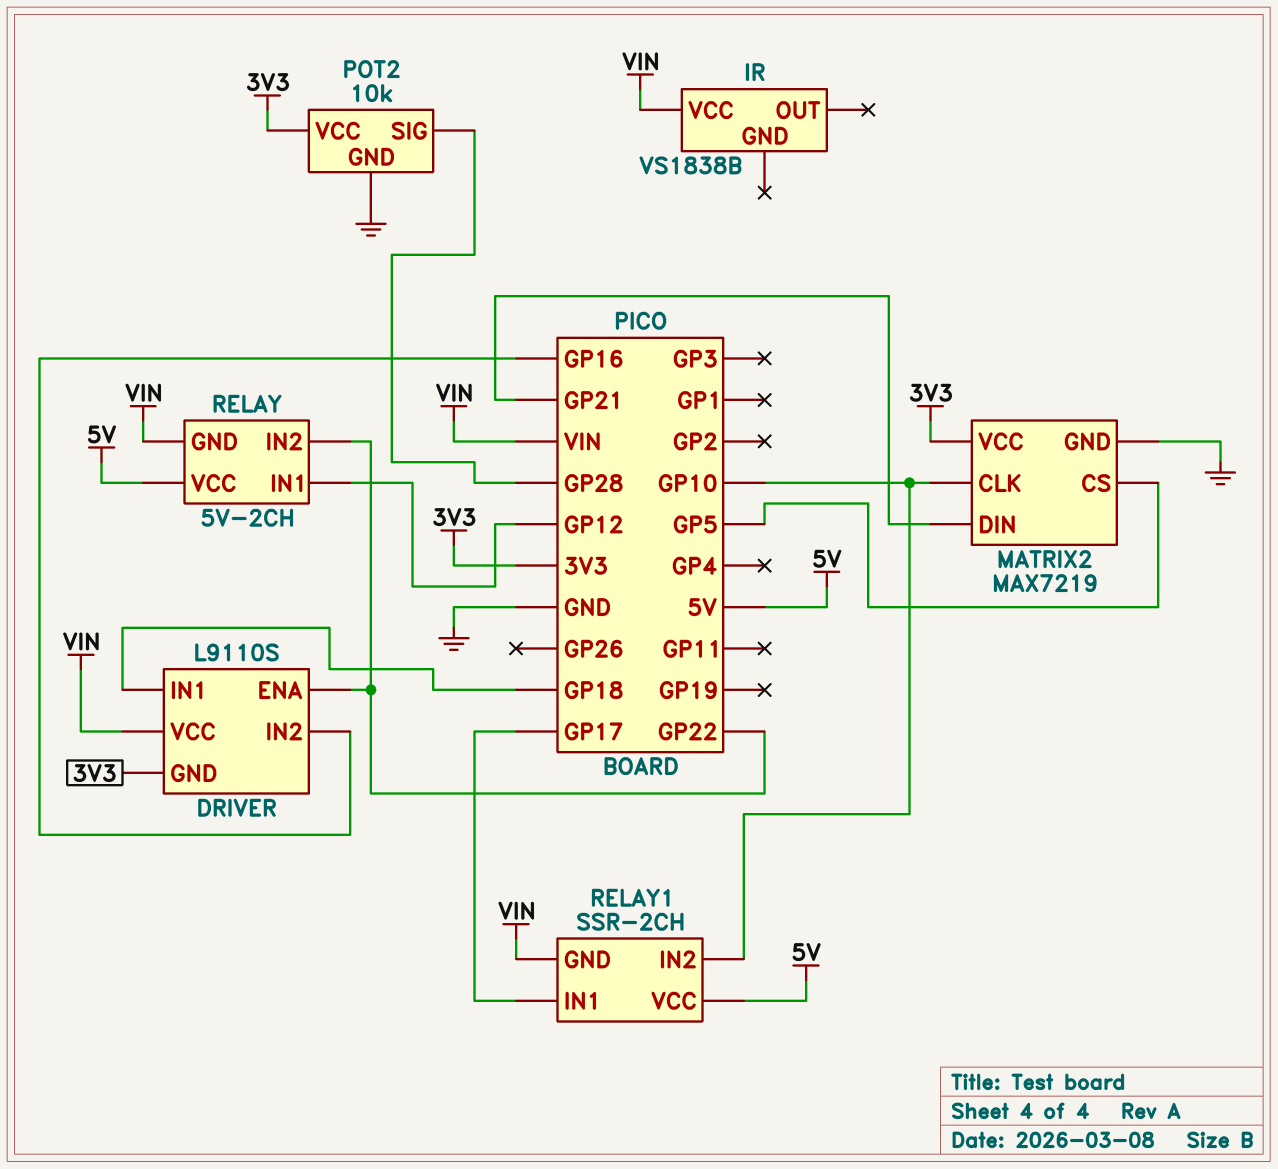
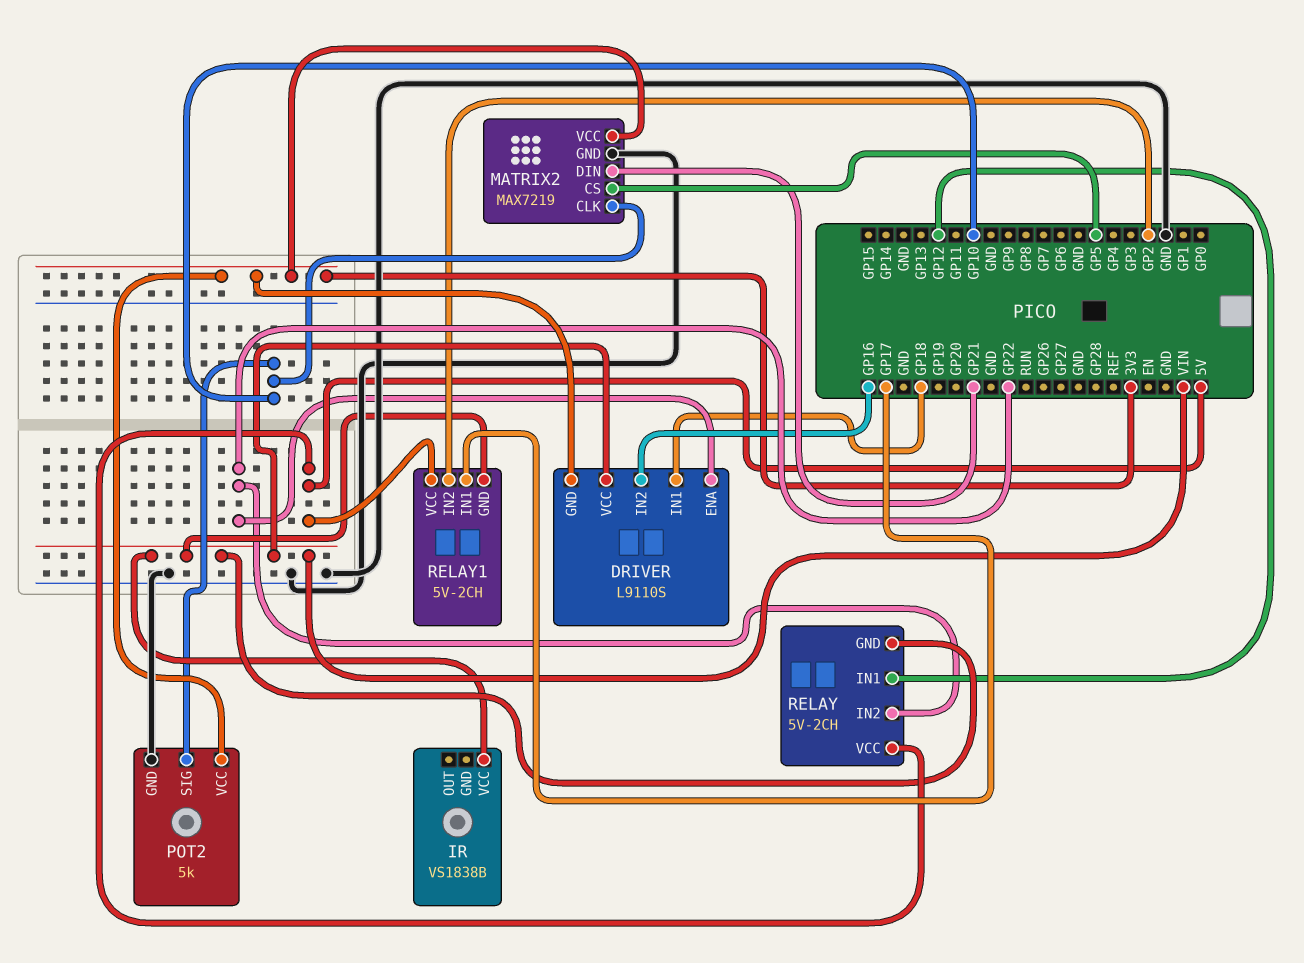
POT2: 10k -> 5k
POT2 pin SIG: GP28 -> GP10
RELAY1: SSR-2CH -> 5V-2CH
RELAY1 pin IN2: GP10 -> GP2

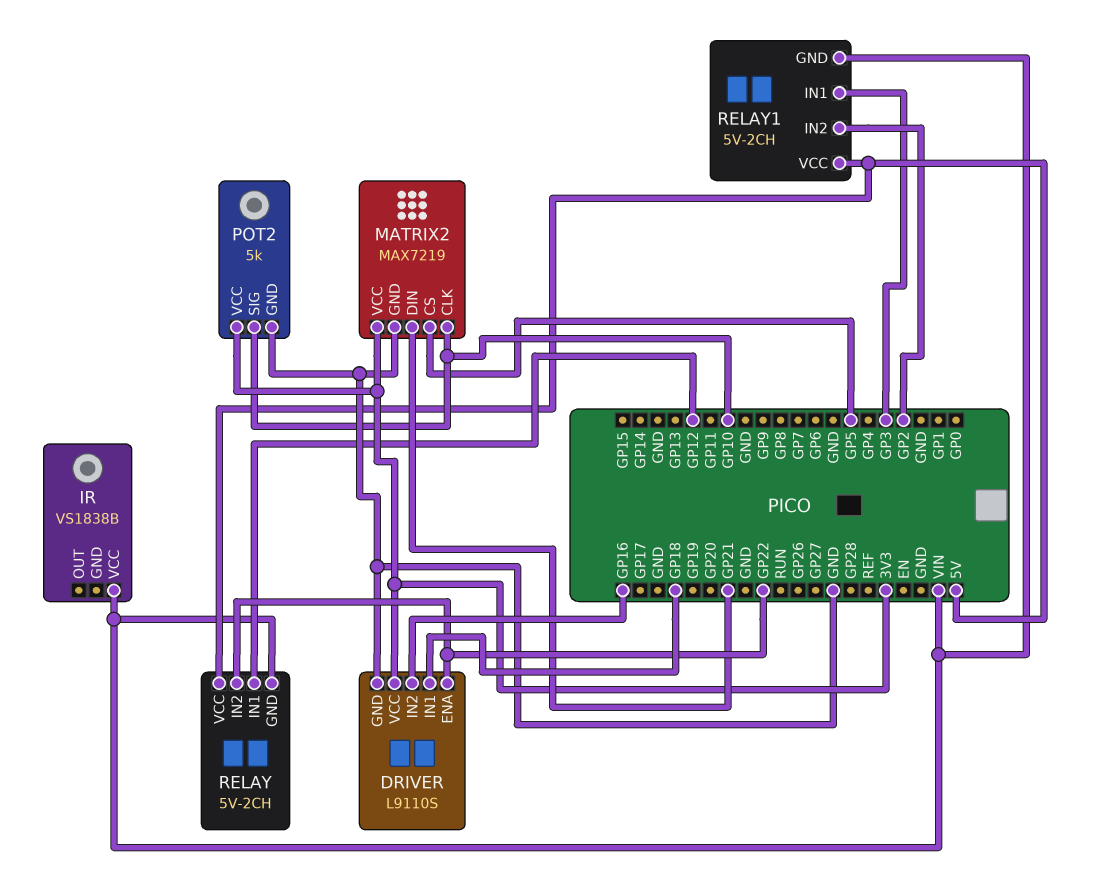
DRIVER pin GND: 3V3 -> GND
DRIVER pin VCC: VIN -> 3V3
RELAY1 pin IN1: GP17 -> GP3

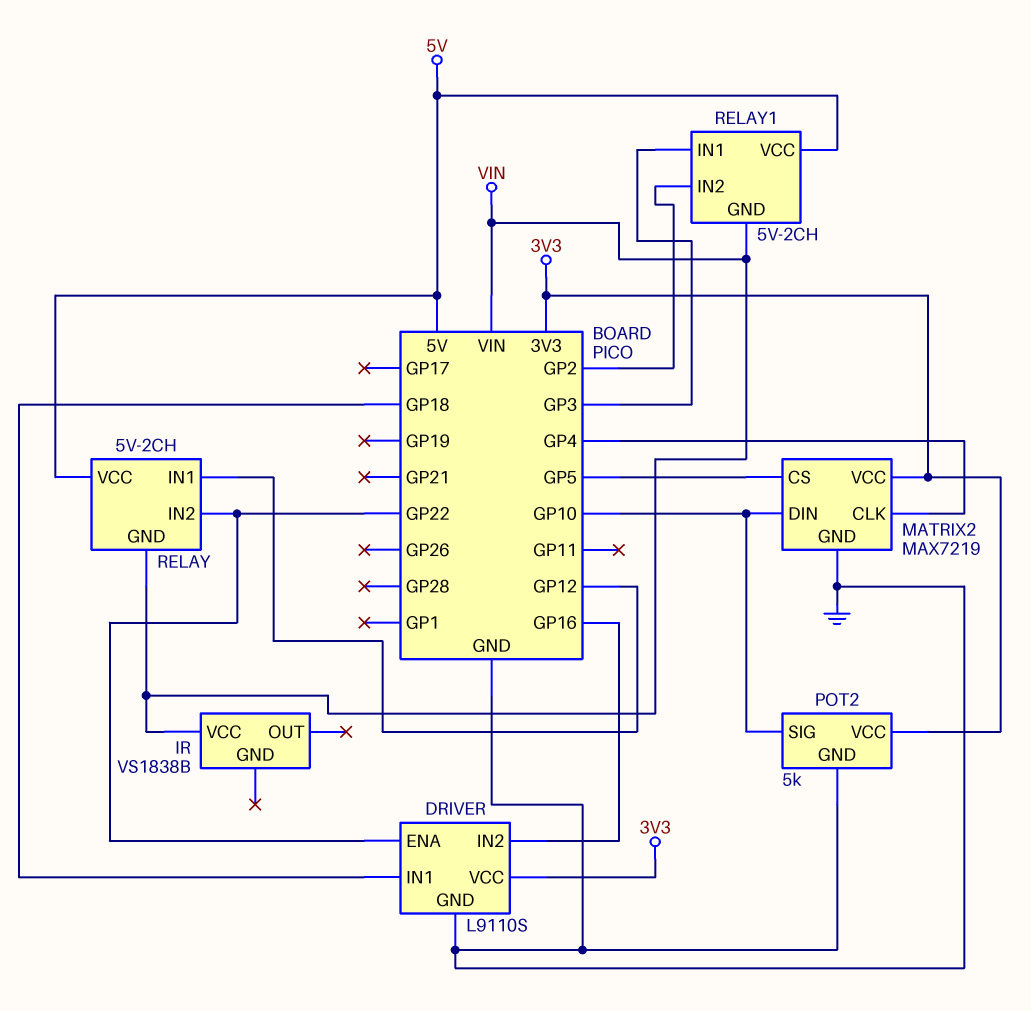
MATRIX2 pin CLK: GP10 -> GP4
MATRIX2 pin DIN: GP21 -> GP10

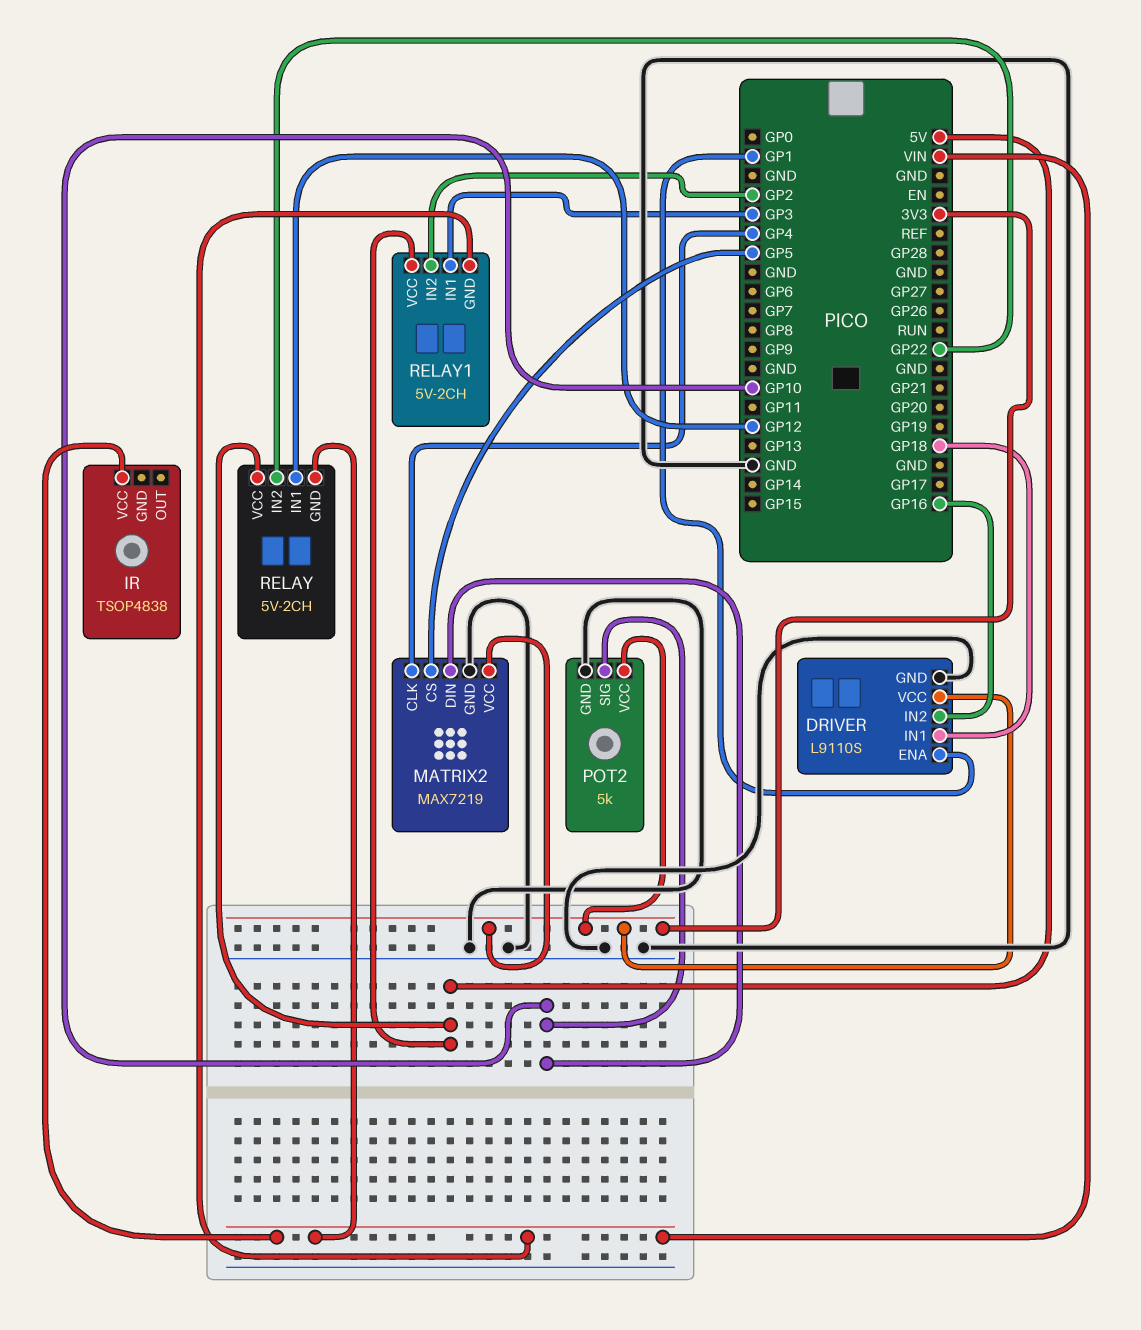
DRIVER pin ENA: GP22 -> GP1
IR: VS1838B -> TSOP4838

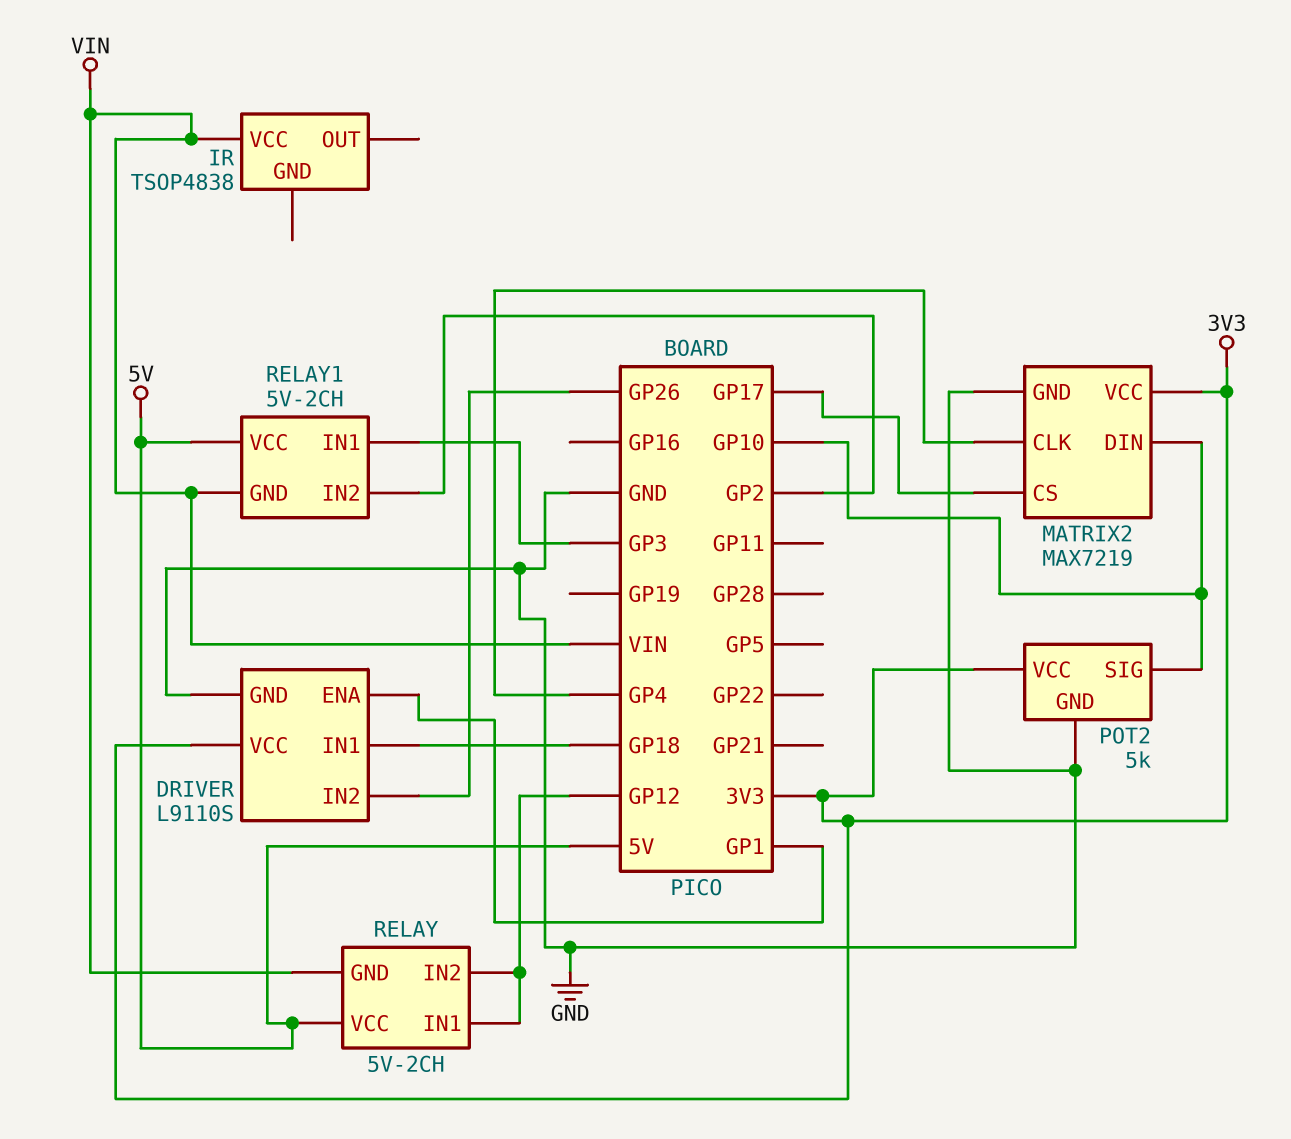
DRIVER pin IN2: GP16 -> GP26
MATRIX2 pin CS: GP5 -> GP17
RELAY pin IN2: GP22 -> GP12

